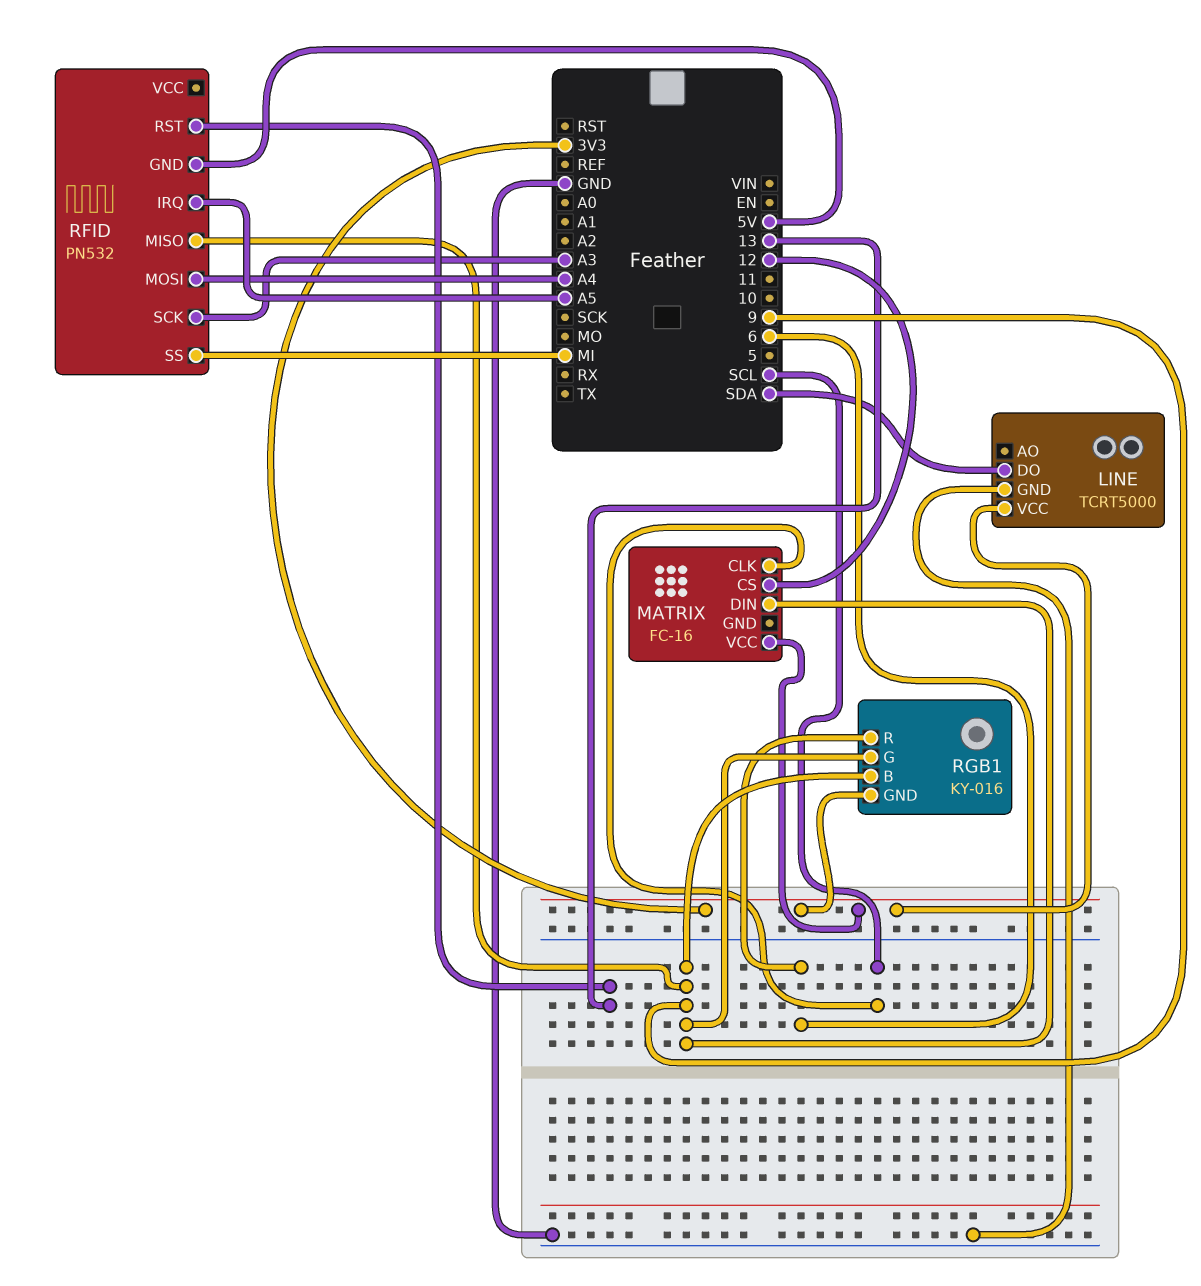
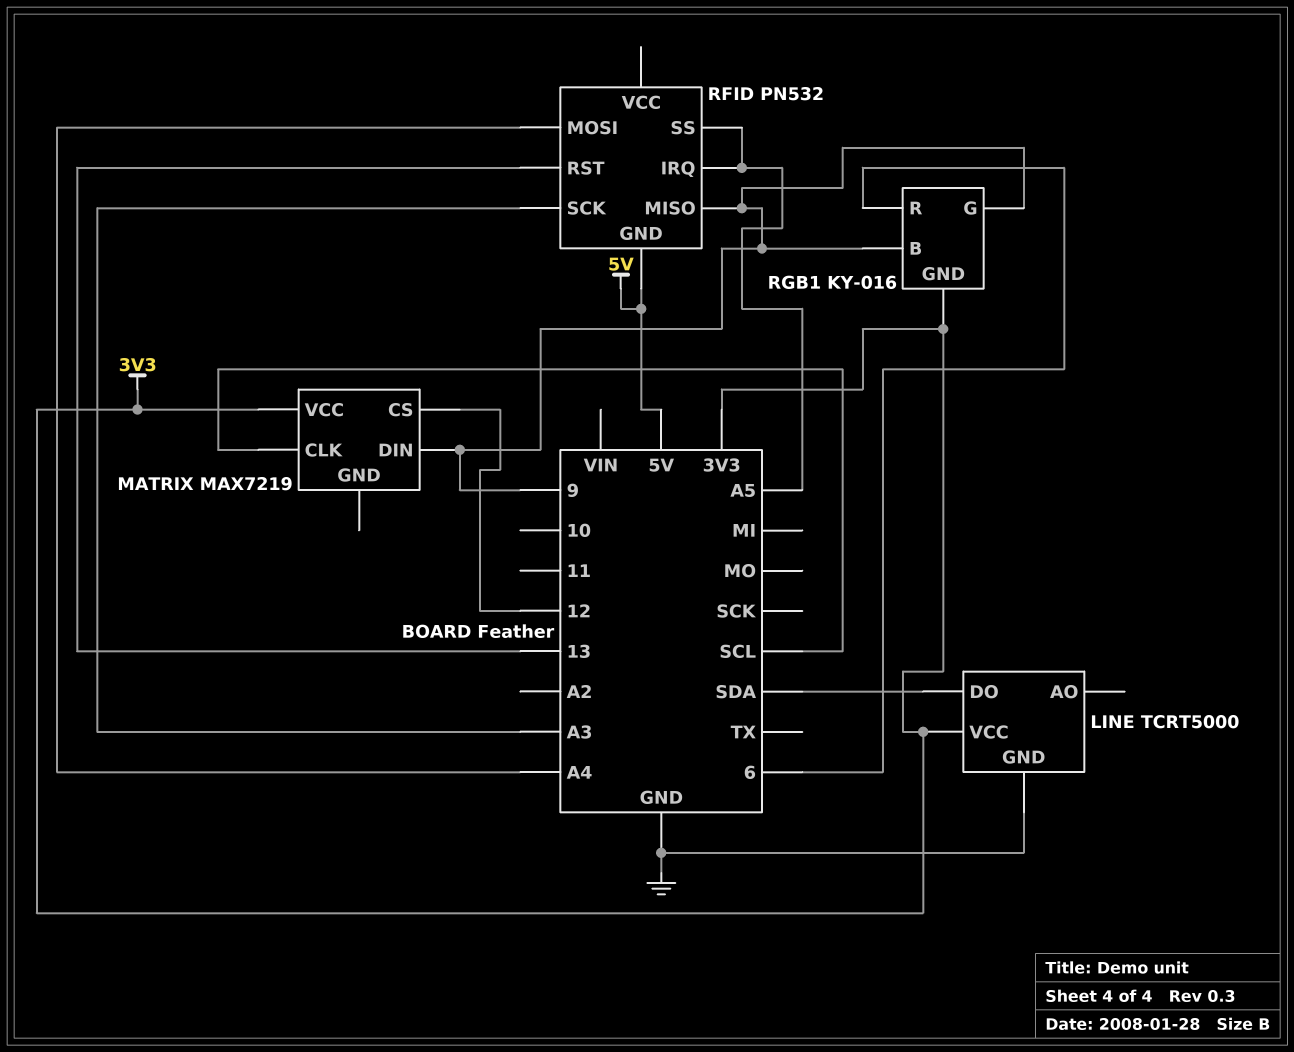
MATRIX: FC-16 -> MAX7219
RFID pin SS: MI -> A5

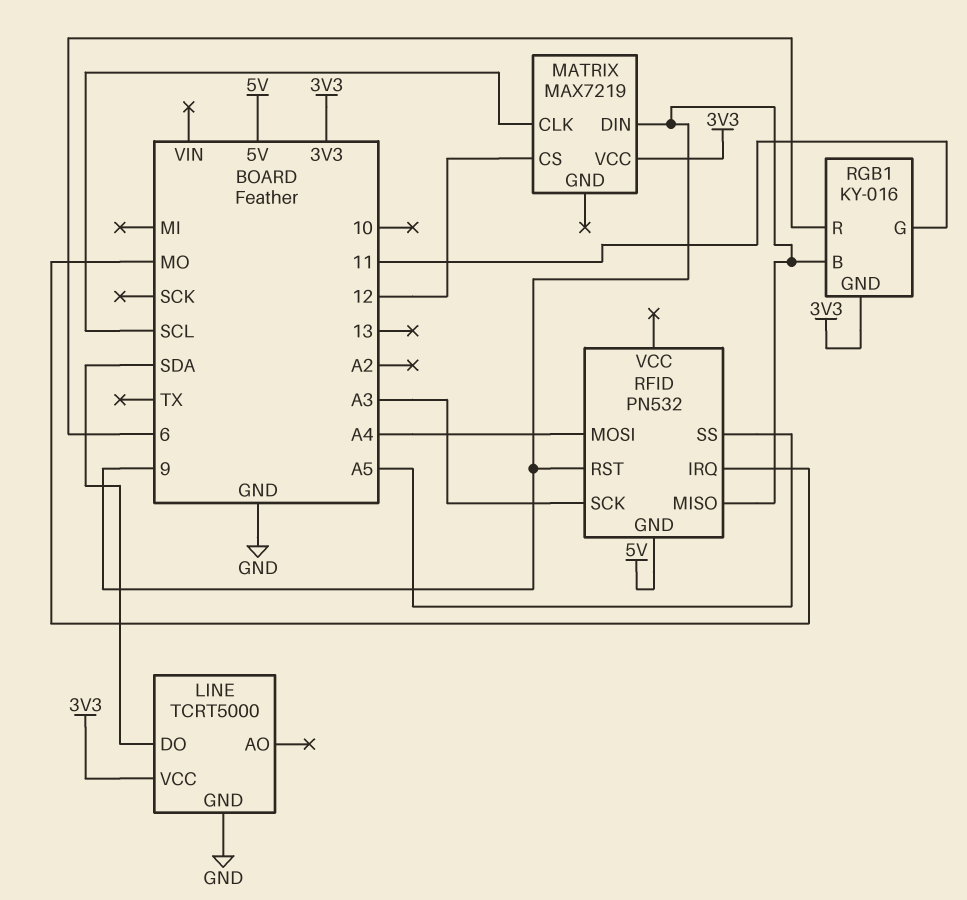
RFID pin IRQ: A5 -> MO
RFID pin RST: 13 -> 9
RGB1 pin G: 9 -> 11

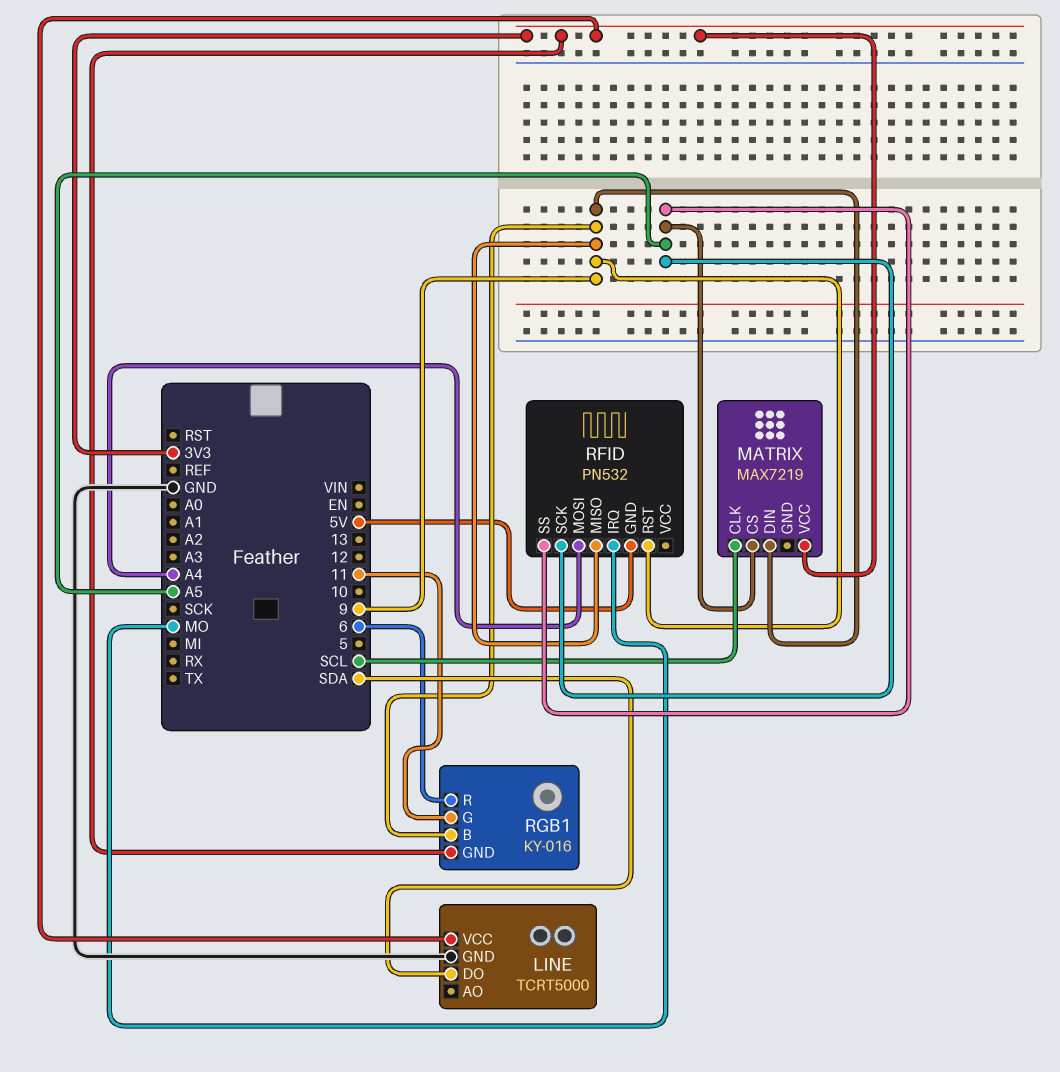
MATRIX pin CS: 12 -> A5
RFID pin SCK: A3 -> A5

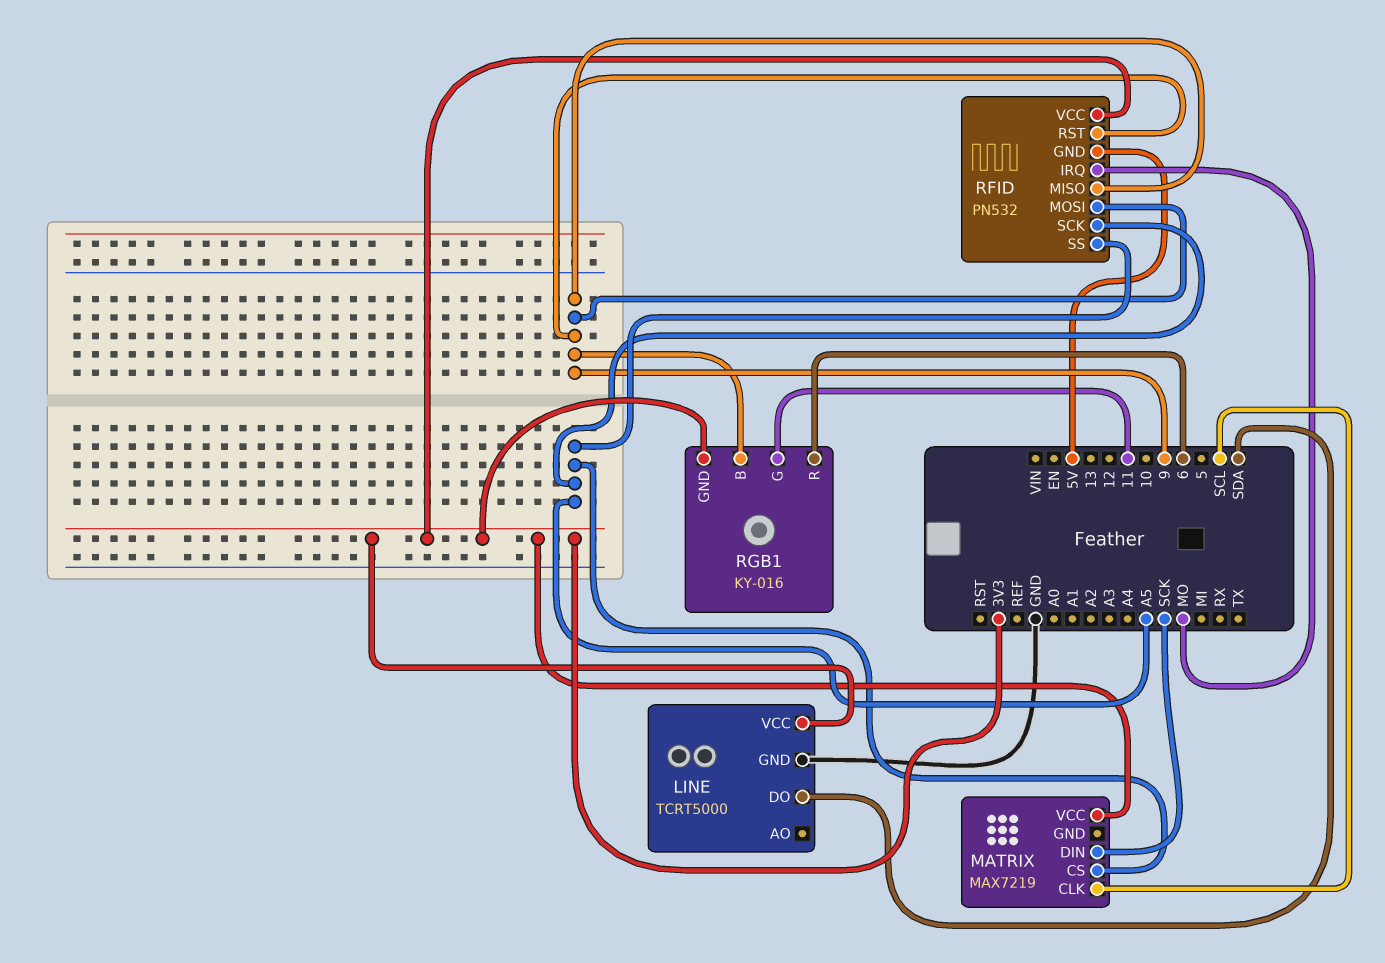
MATRIX pin DIN: 9 -> SCK
RFID pin MOSI: A4 -> 9
RFID pin VCC: none -> 3V3

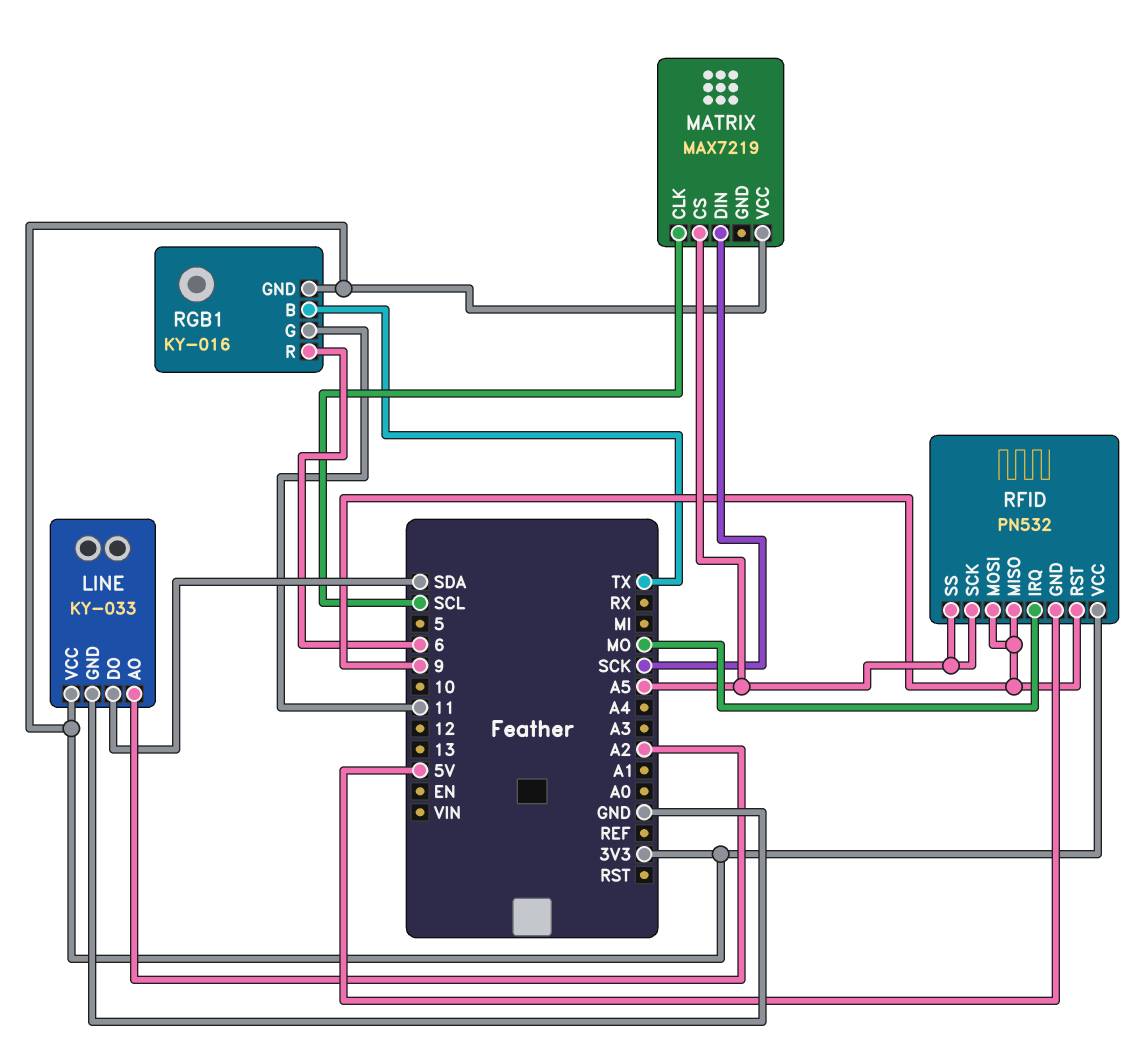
LINE: TCRT5000 -> KY-033
LINE pin AO: none -> A2
RGB1 pin B: 9 -> TX

